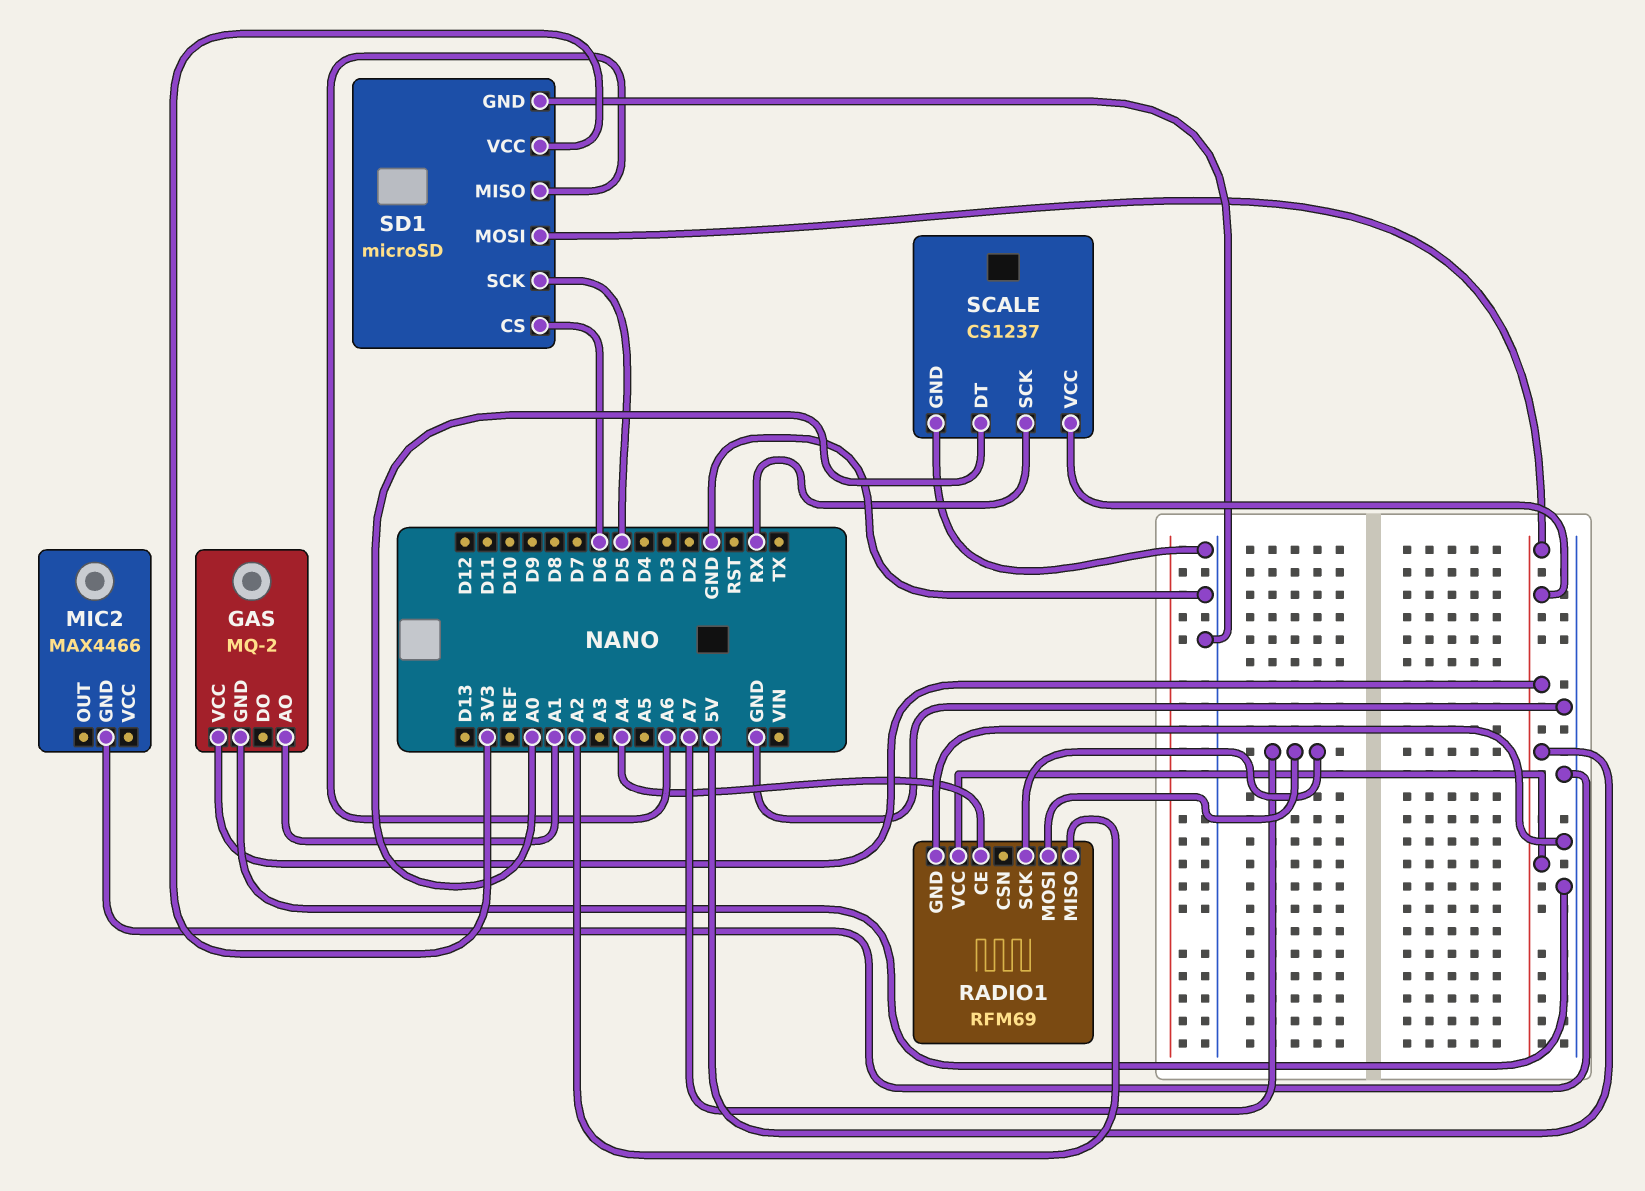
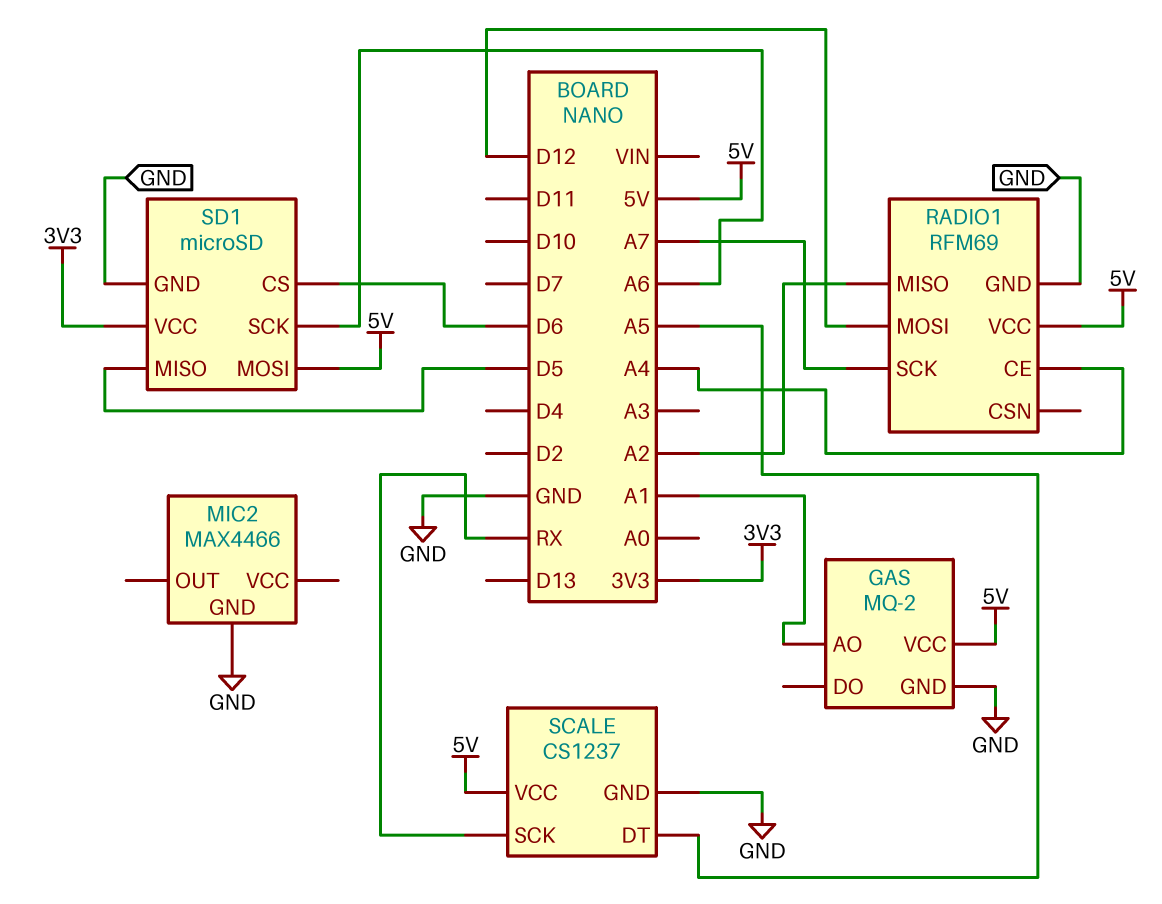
RADIO1 pin MOSI: A7 -> D12
SCALE pin DT: A0 -> A5
SD1 pin MISO: A6 -> D5
SD1 pin SCK: D5 -> A6

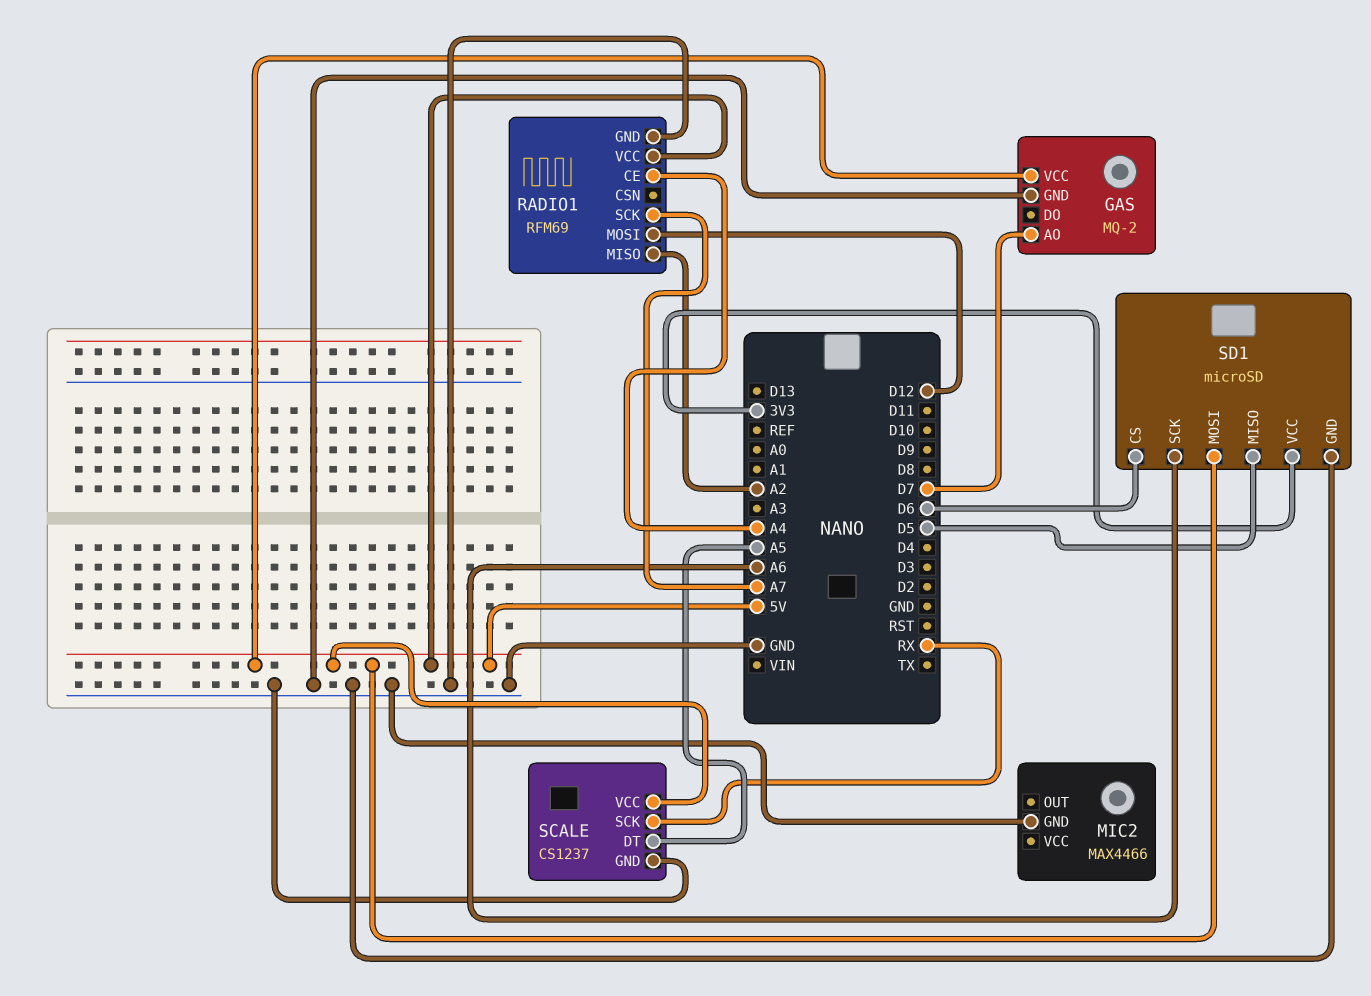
GAS pin AO: A1 -> D7

